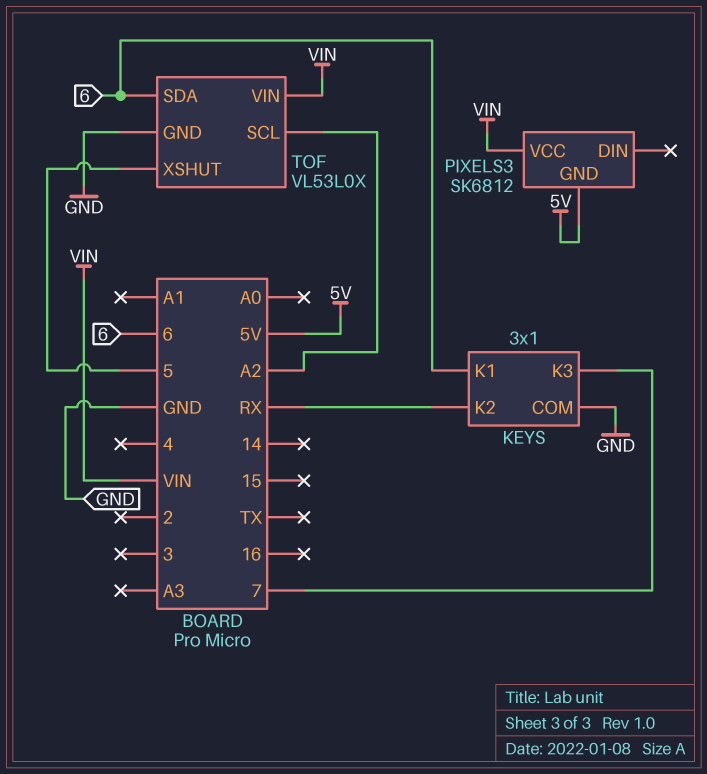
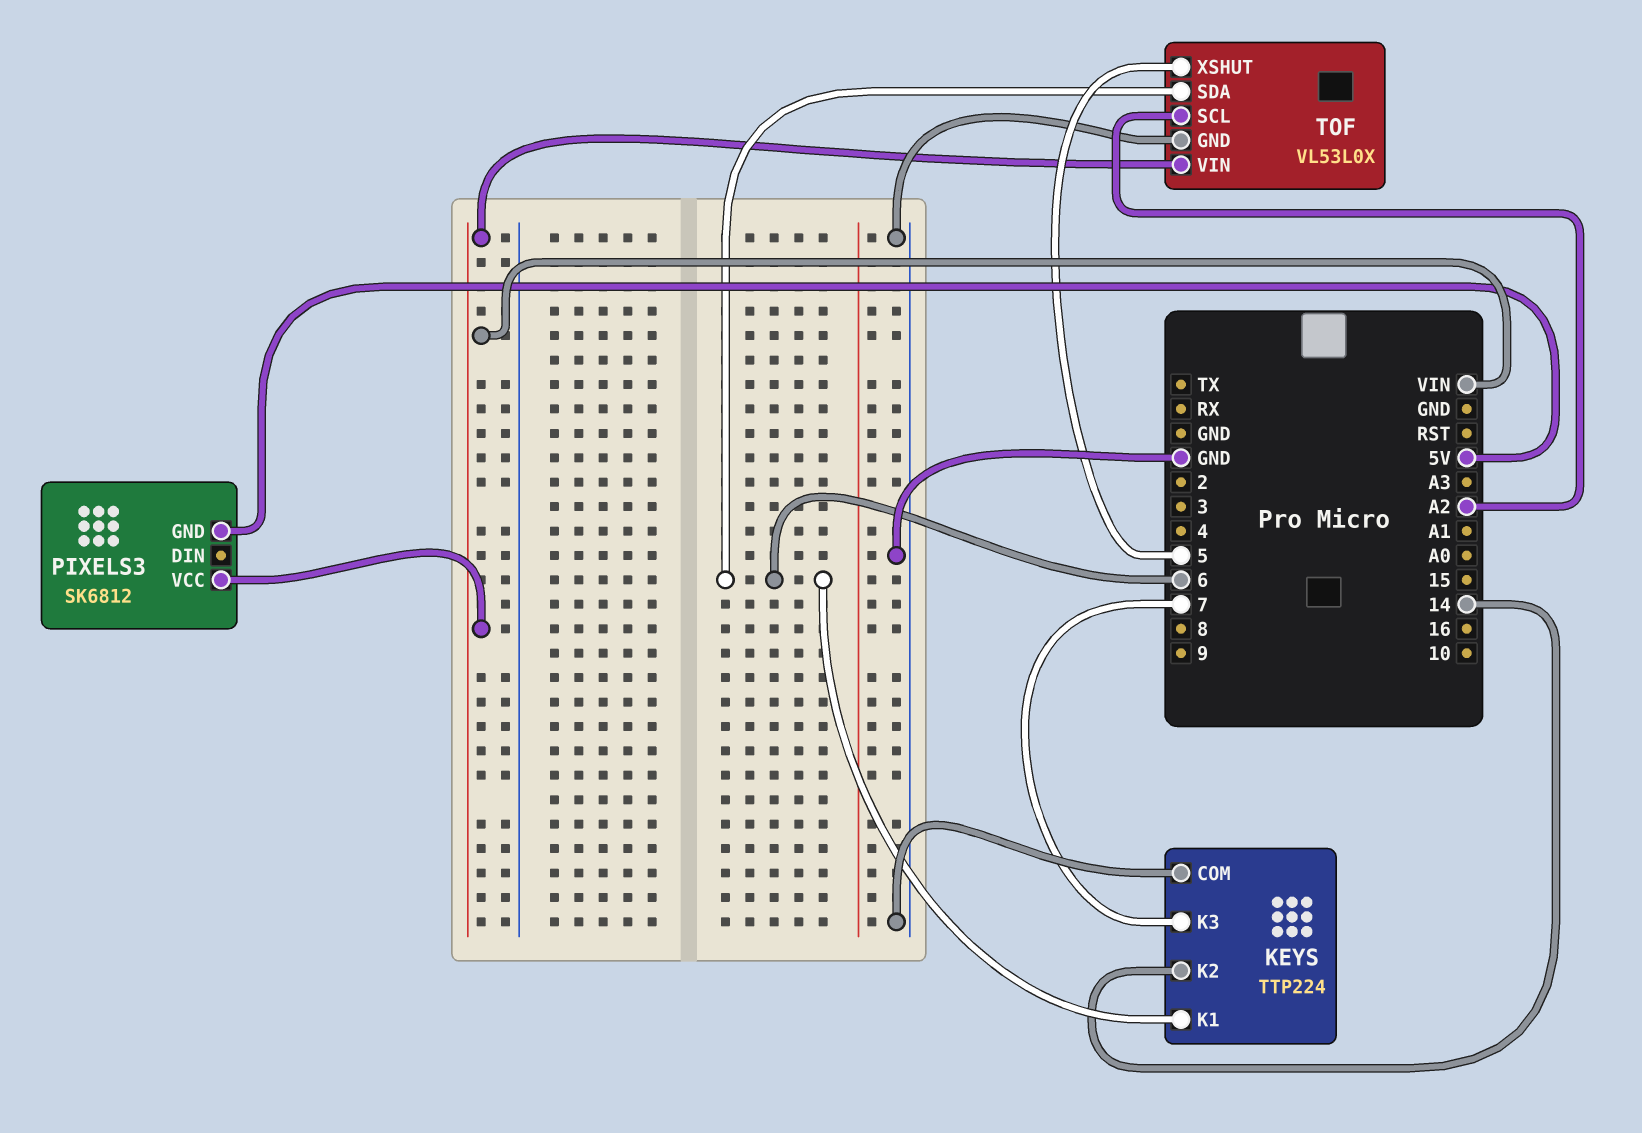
KEYS: 3x1 -> TTP224
KEYS pin K2: RX -> 14

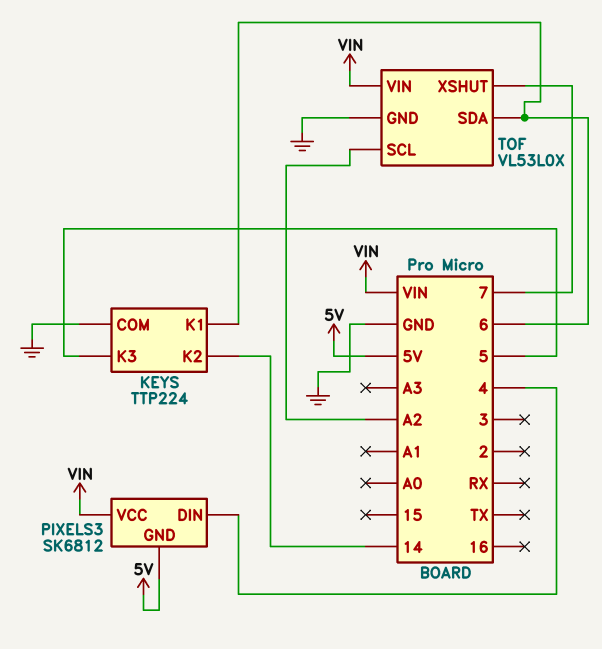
KEYS pin K3: 7 -> 5
PIXELS3 pin DIN: none -> 4
TOF pin XSHUT: 5 -> 7

